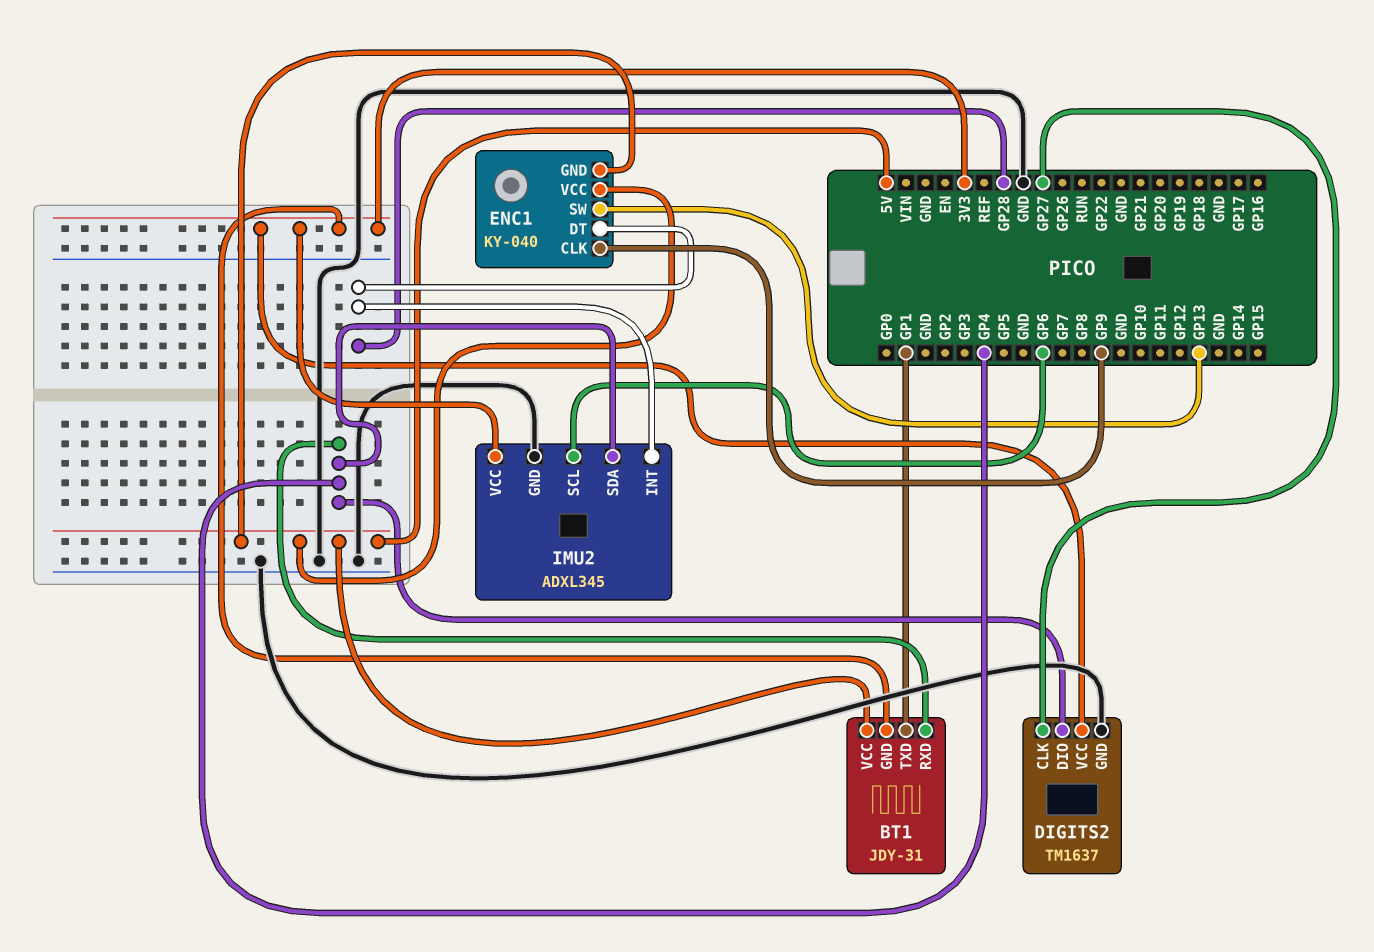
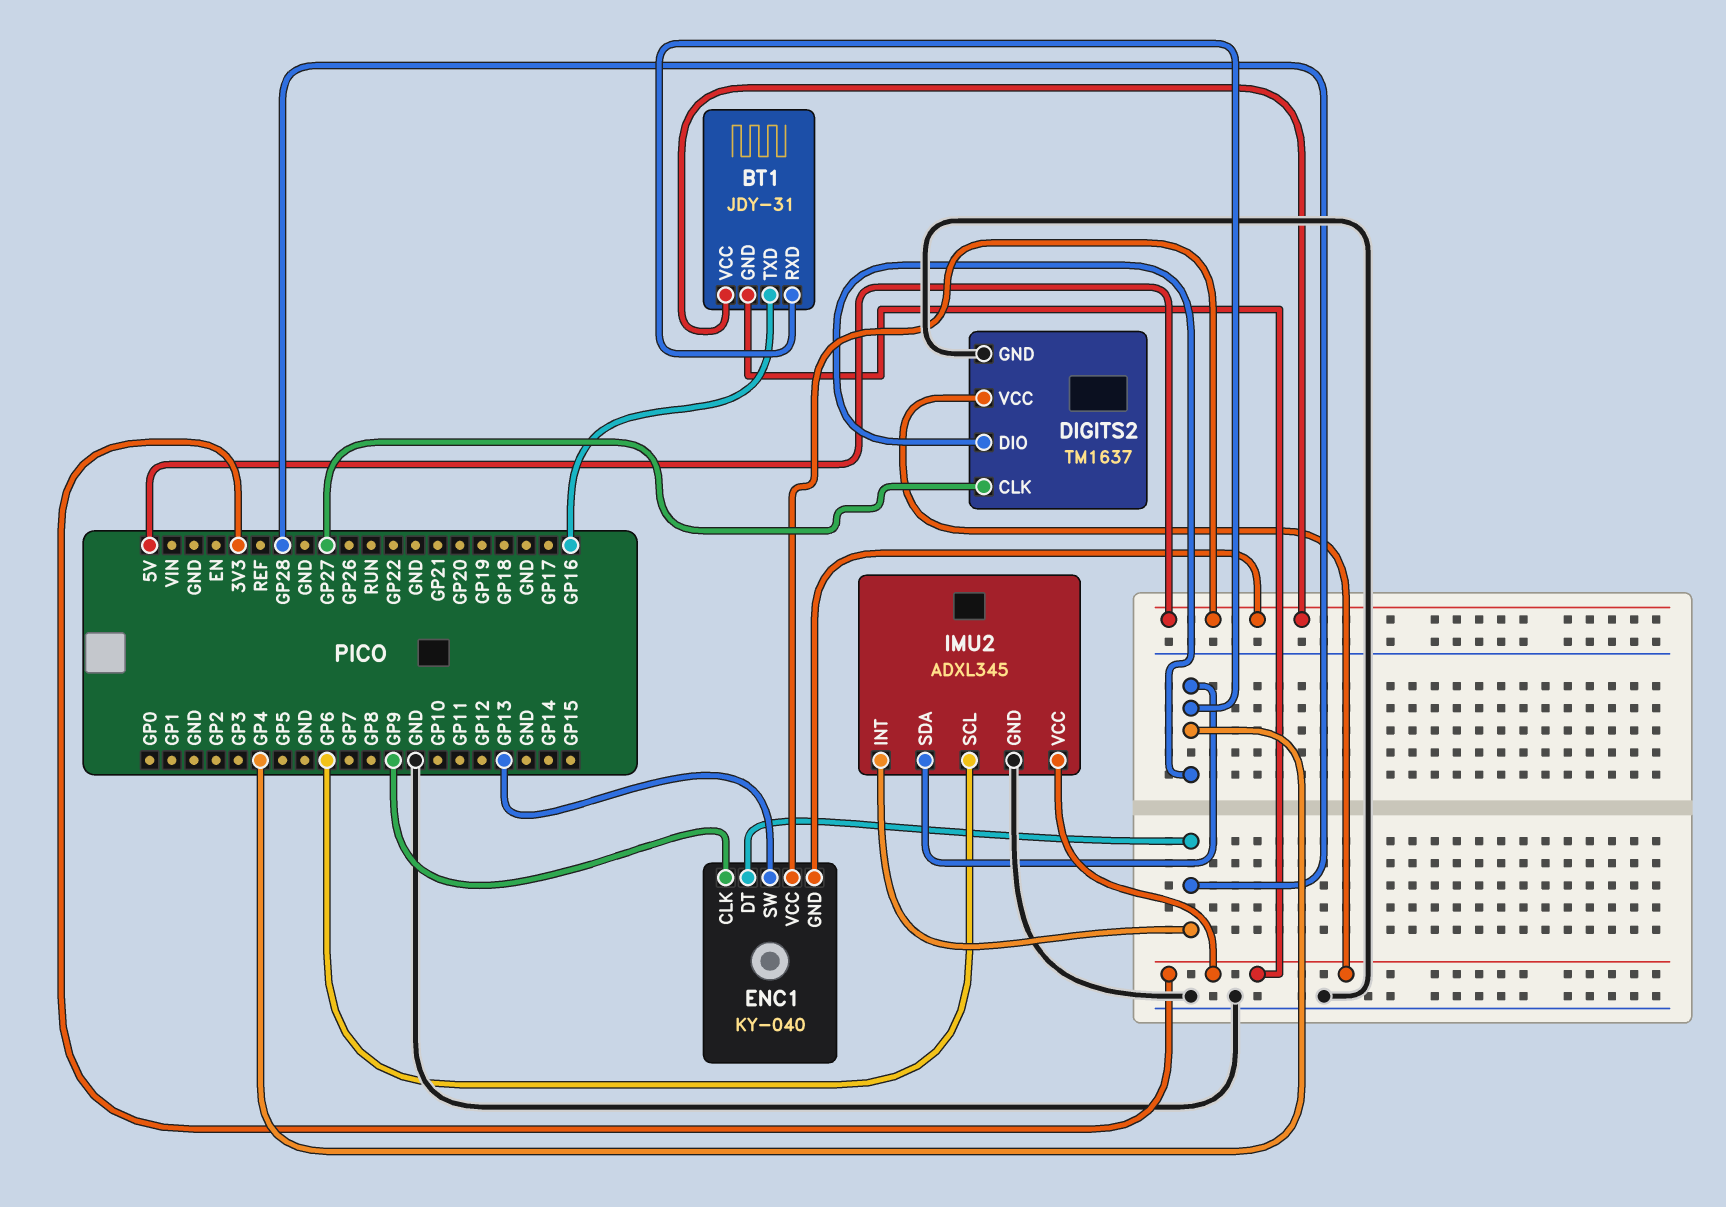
BT1 pin TXD: GP1 -> GP16

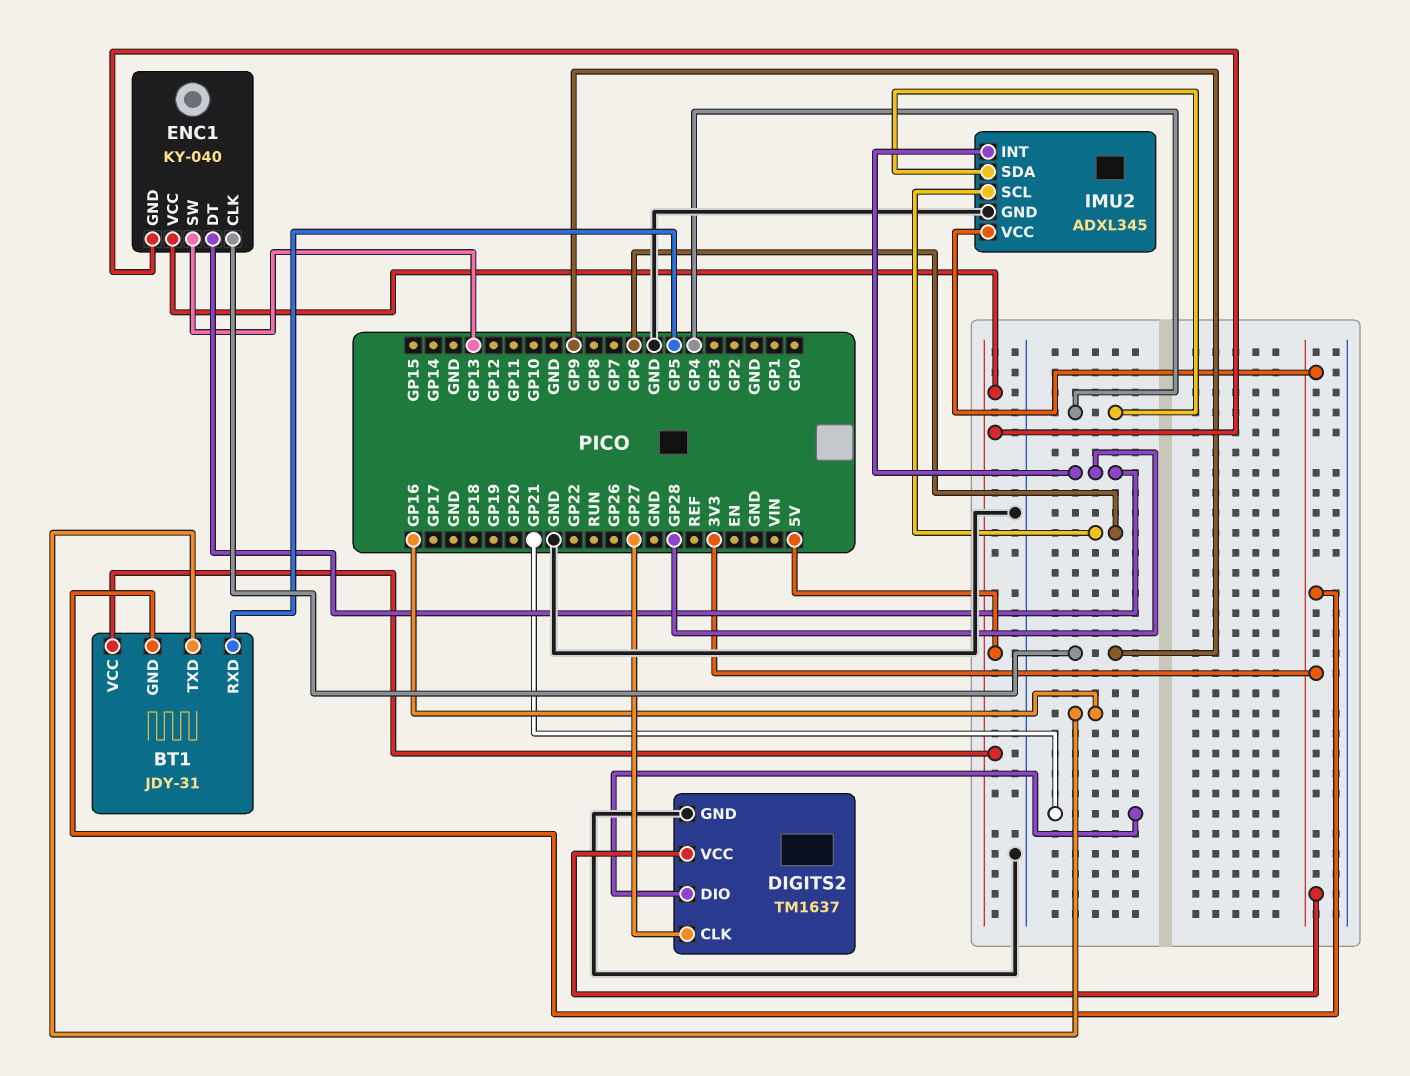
BT1 pin RXD: GP4 -> GP5
DIGITS2 pin DIO: GP4 -> GP21

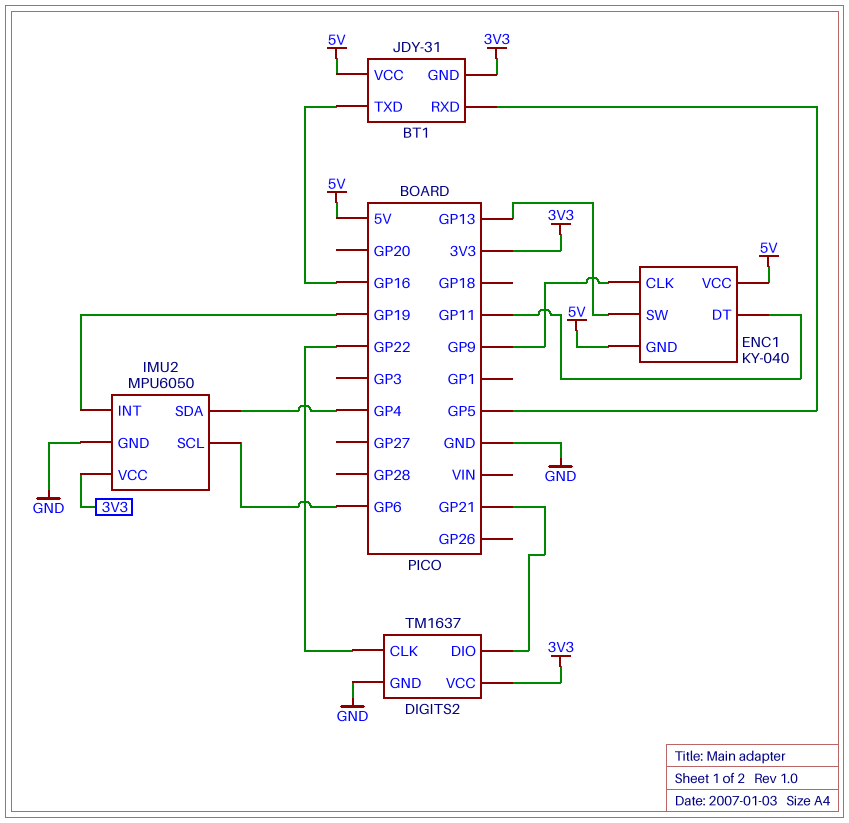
DIGITS2 pin CLK: GP27 -> GP22
ENC1 pin DT: GP28 -> GP11
IMU2: ADXL345 -> MPU6050
IMU2 pin INT: GP28 -> GP19

